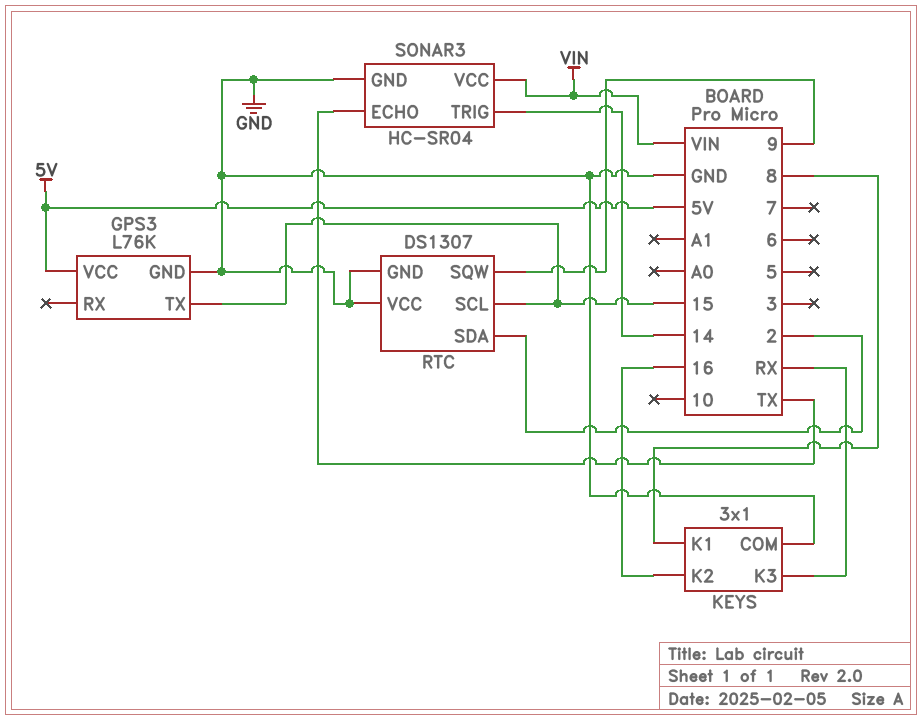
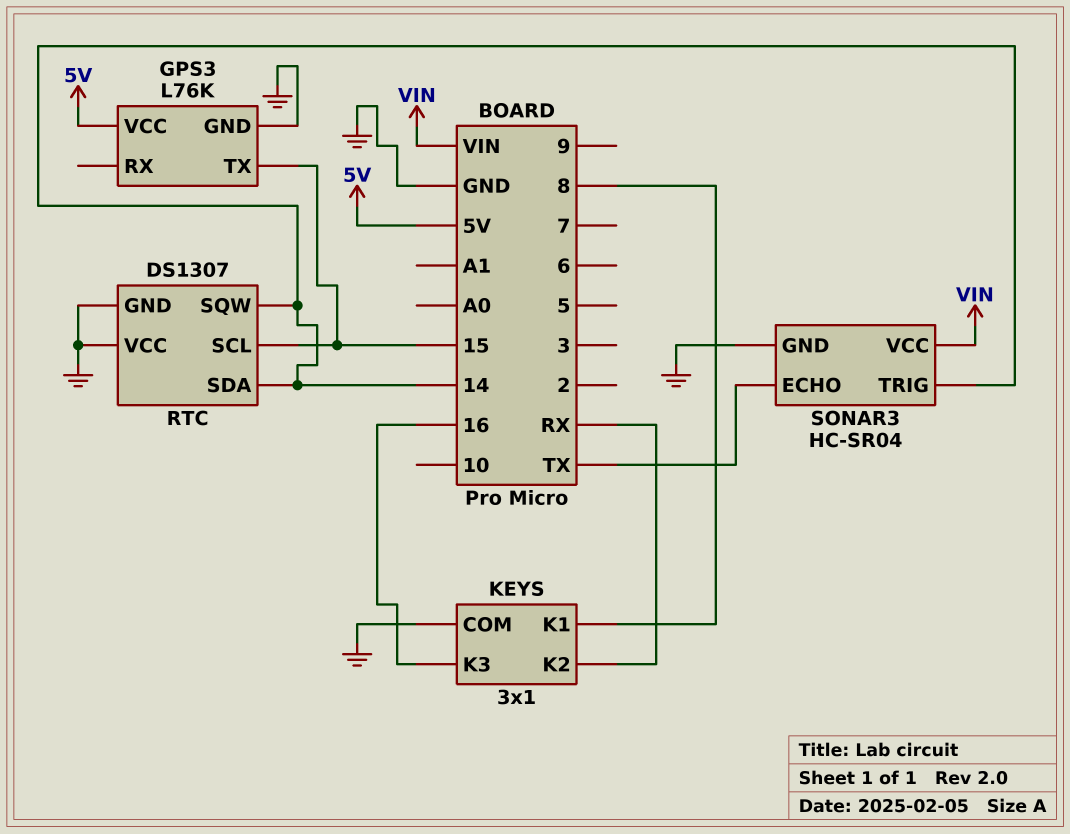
KEYS pin K2: 16 -> RX
KEYS pin K3: RX -> 16
RTC pin SDA: 2 -> 14
RTC pin SQW: 9 -> 14

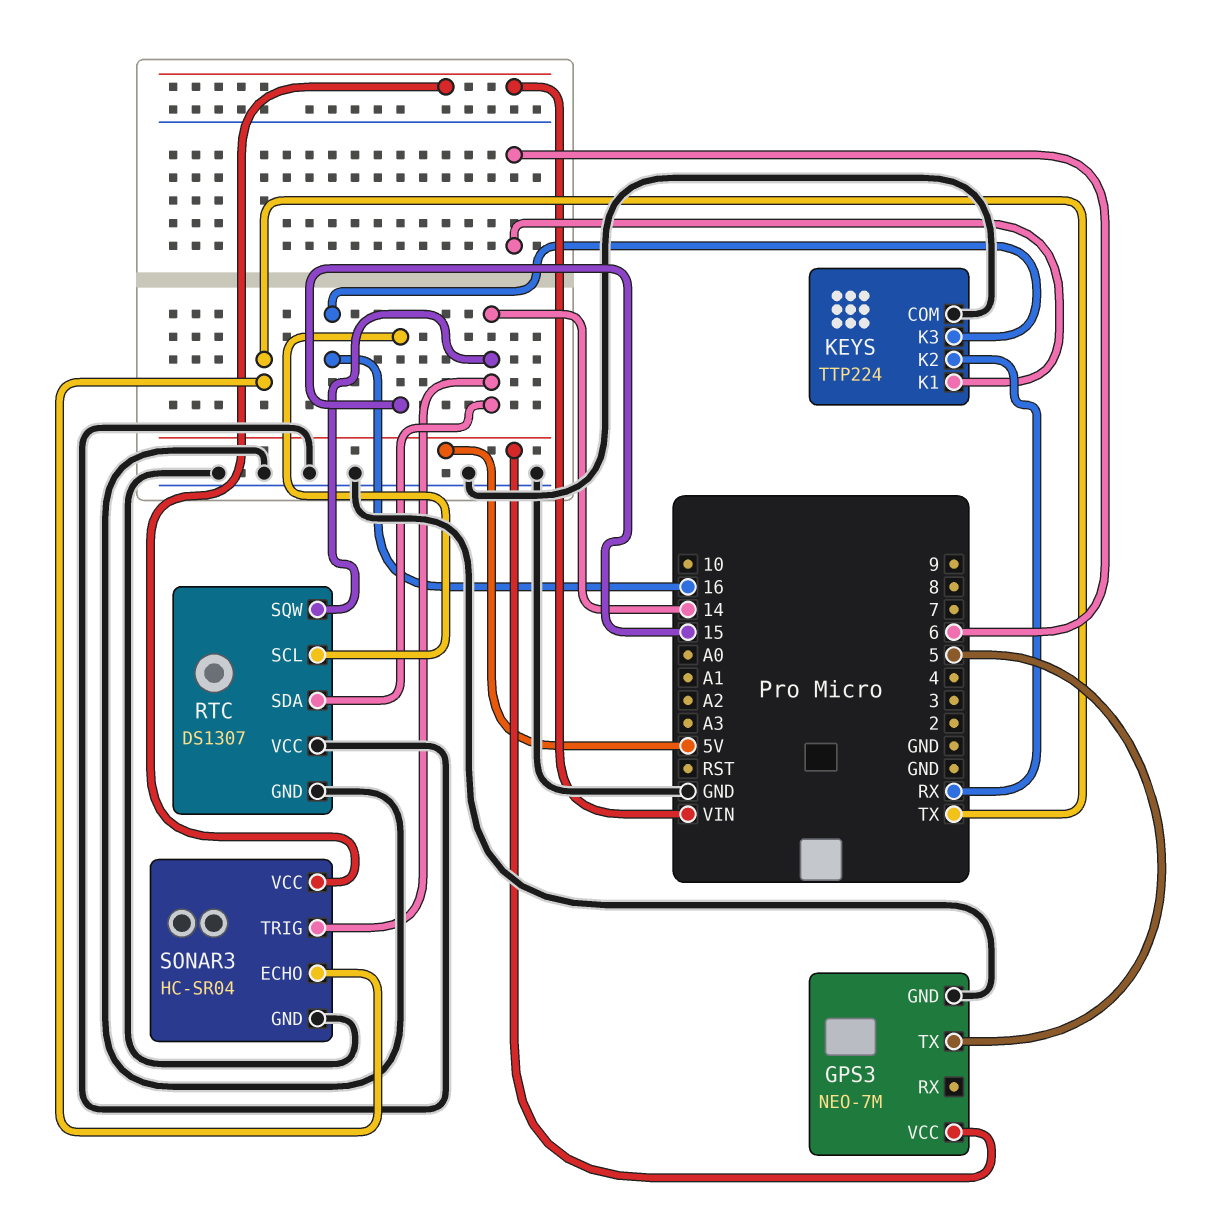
GPS3: L76K -> NEO-7M
GPS3 pin TX: 15 -> 5
KEYS: 3x1 -> TTP224
KEYS pin K1: 8 -> 6

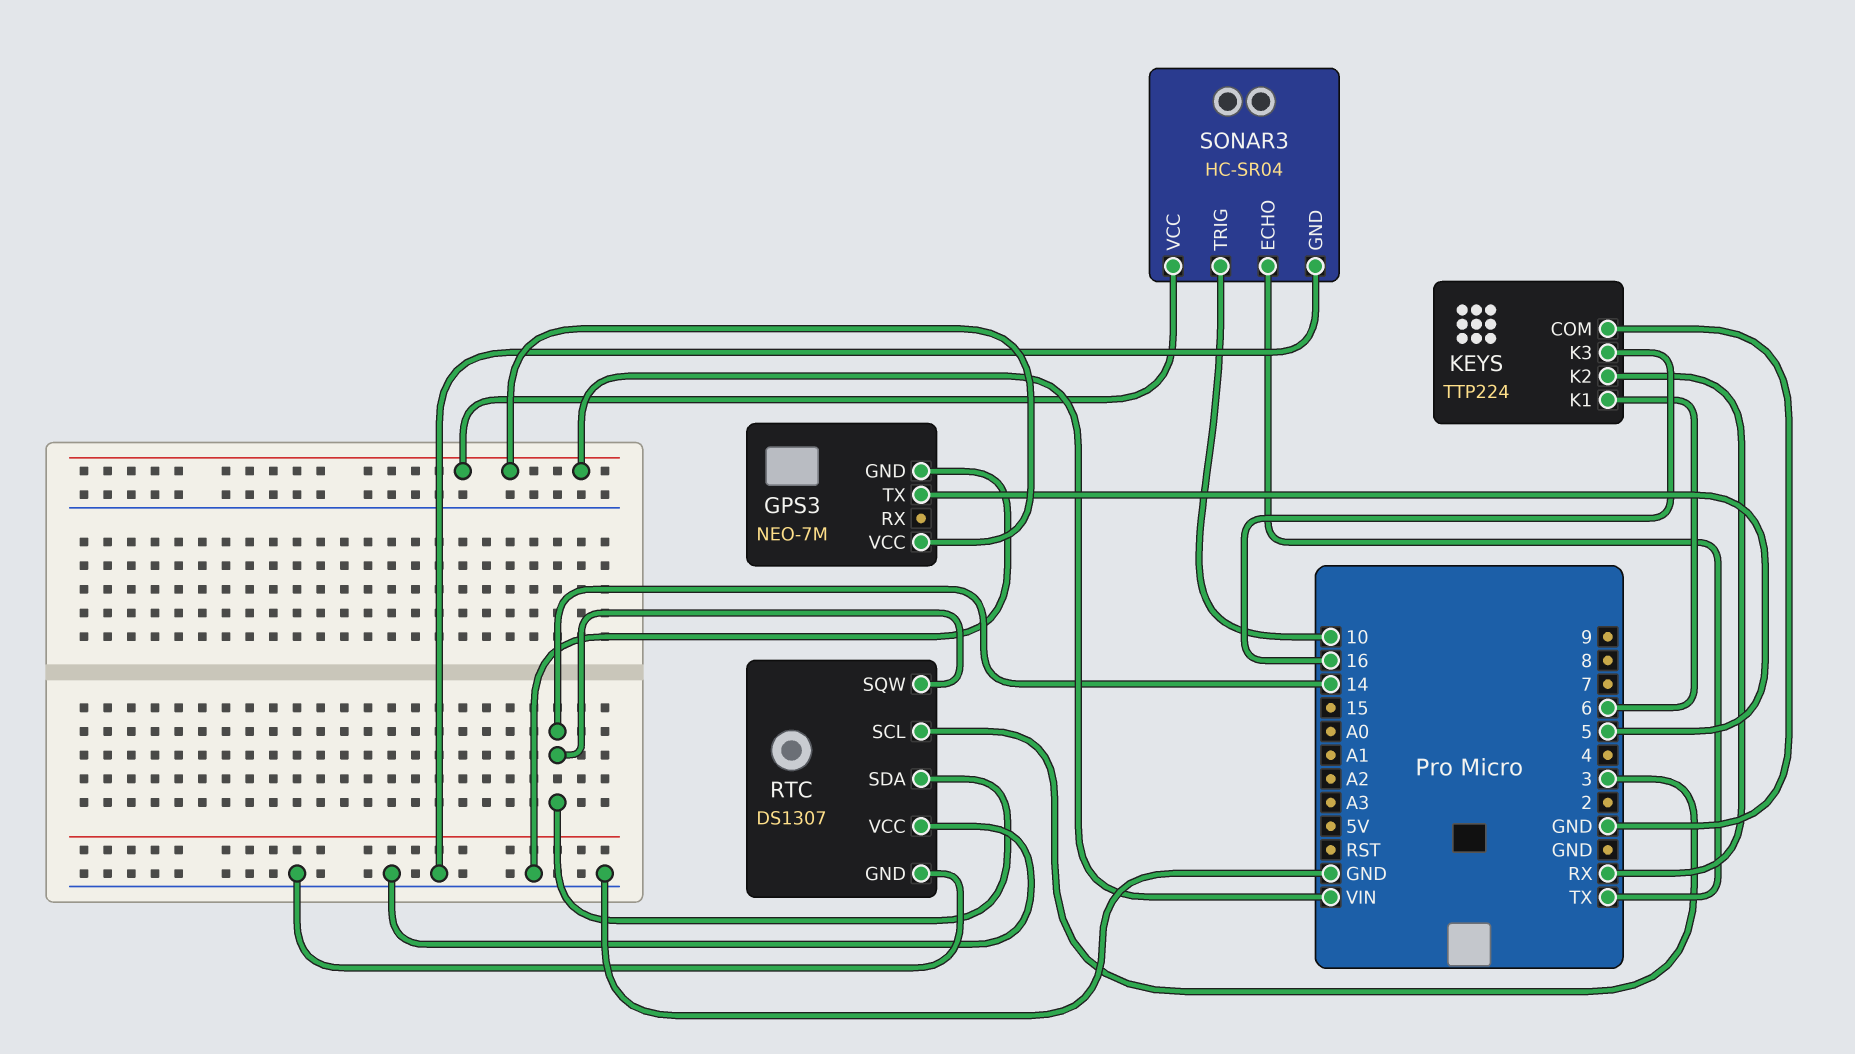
GPS3 pin VCC: 5V -> VIN
RTC pin SCL: 15 -> 3
SONAR3 pin TRIG: 14 -> 10

